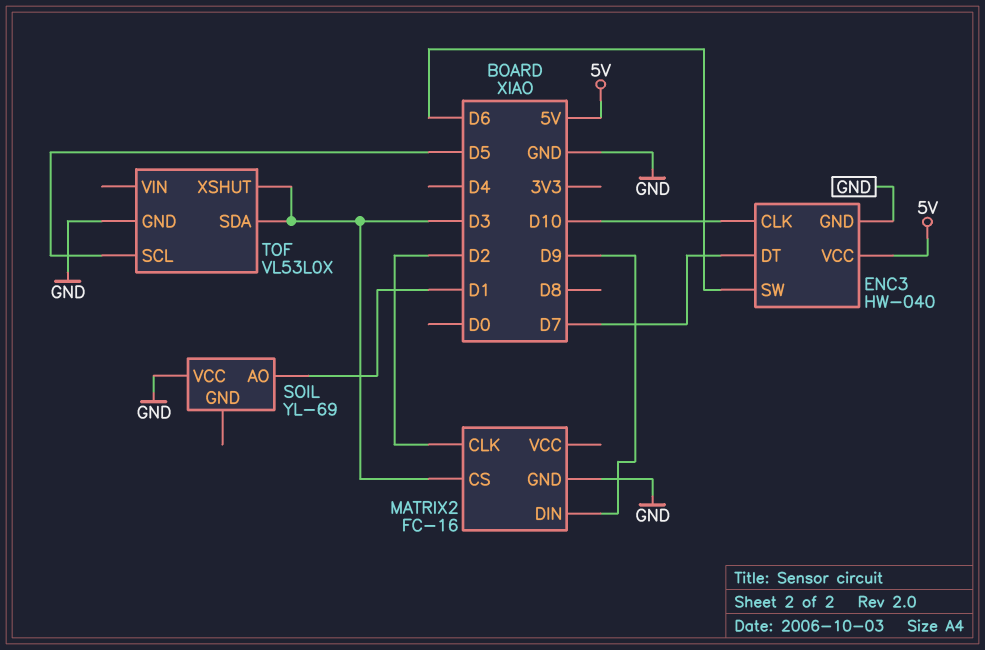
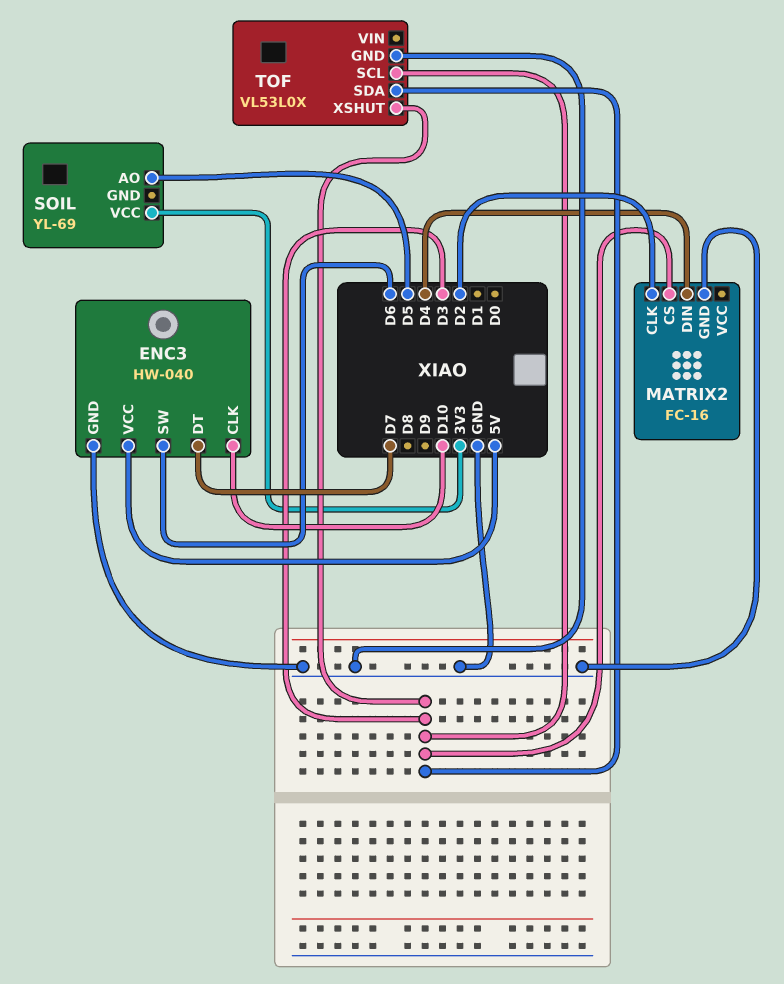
MATRIX2 pin DIN: D9 -> D4
SOIL pin AO: D1 -> D5
SOIL pin VCC: GND -> 3V3
TOF pin SCL: D5 -> D3

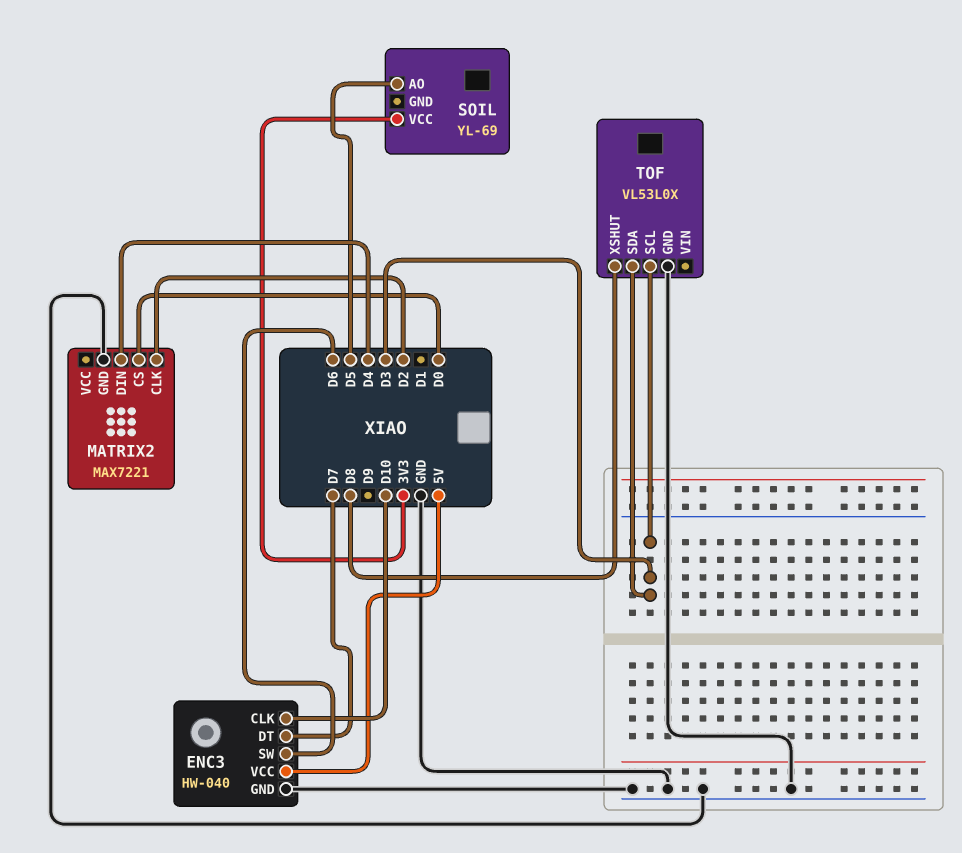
MATRIX2: FC-16 -> MAX7221
MATRIX2 pin CS: D3 -> D0
TOF pin XSHUT: D3 -> D8

